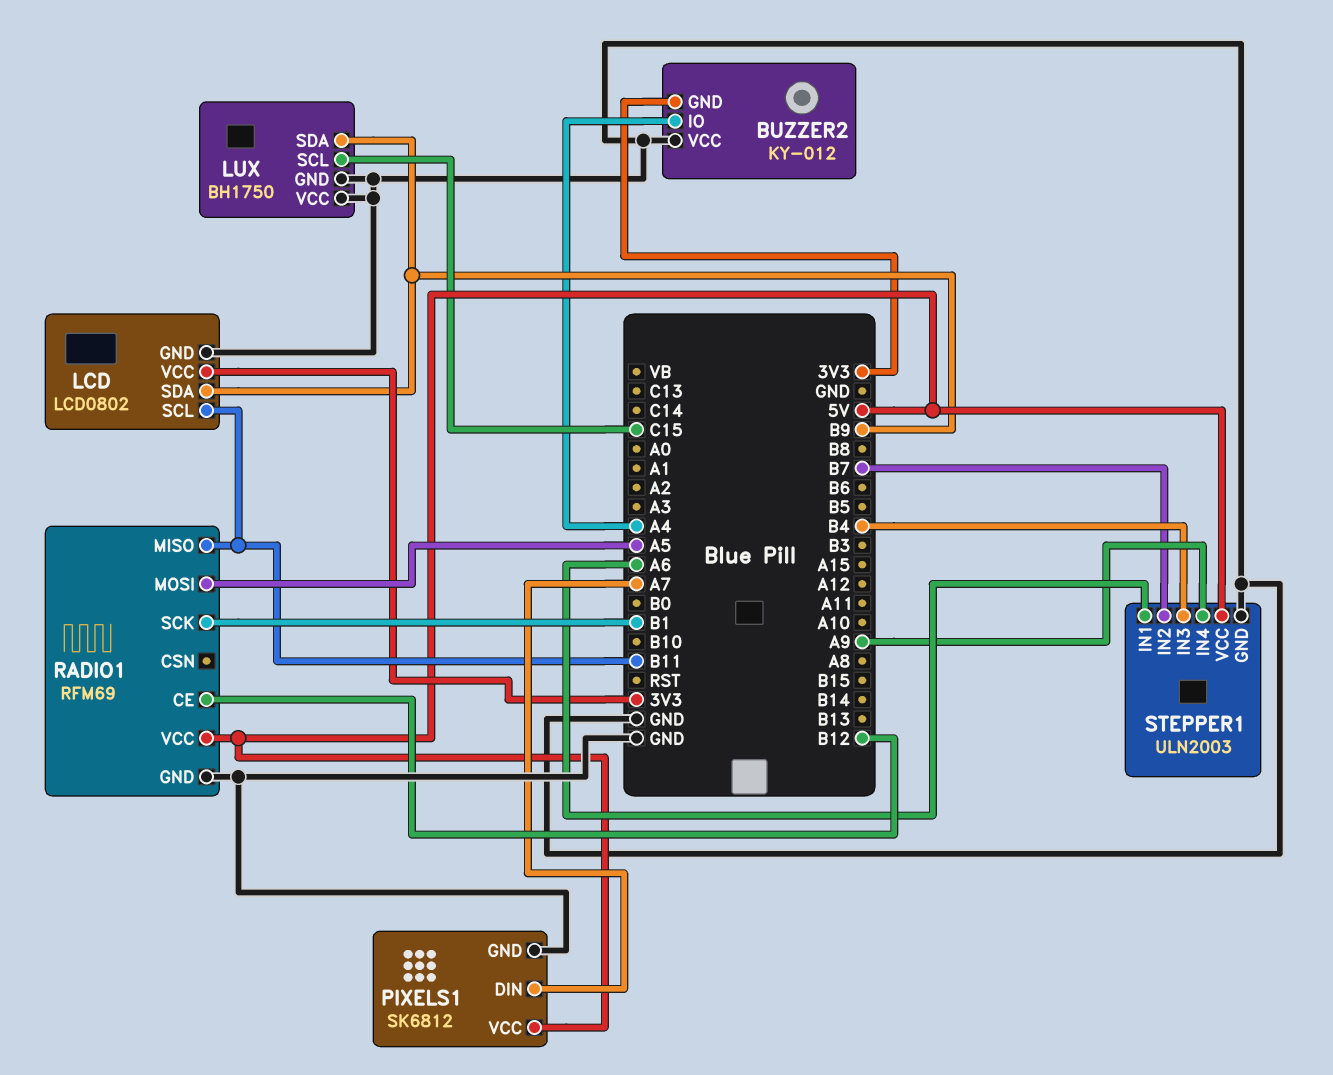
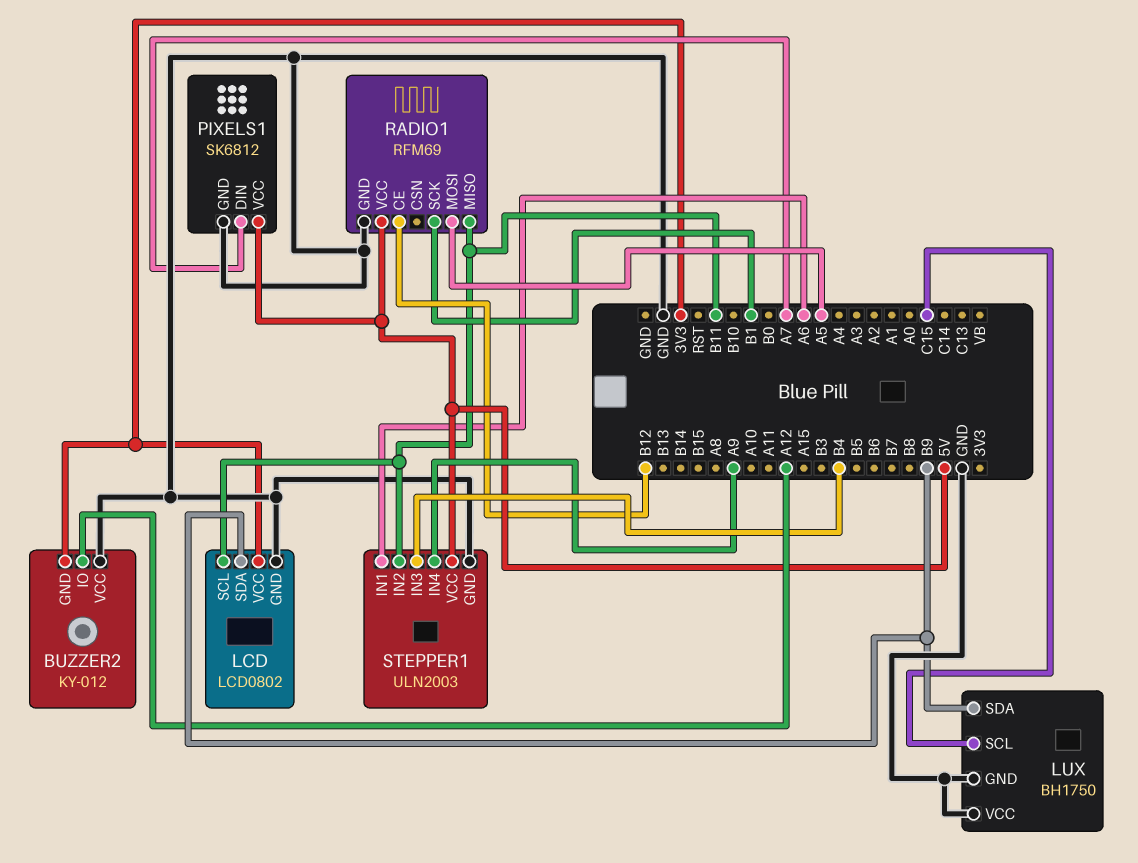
BUZZER2 pin IO: A4 -> A12
STEPPER1 pin IN2: B7 -> B11

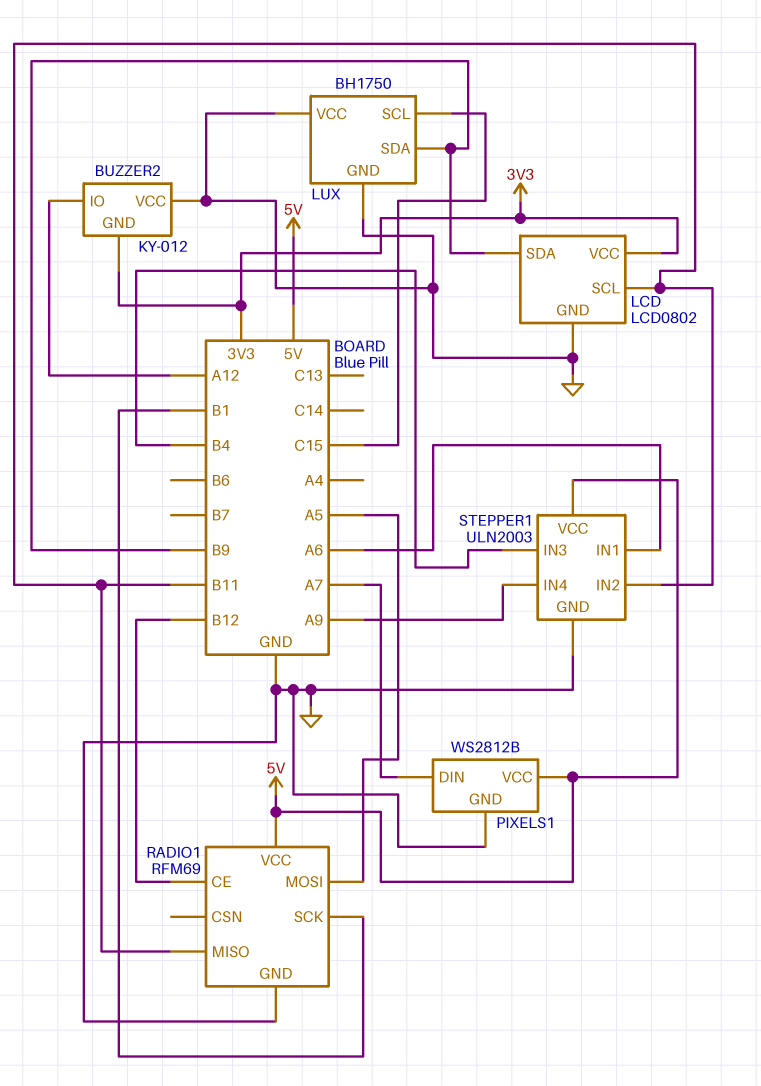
PIXELS1: SK6812 -> WS2812B

